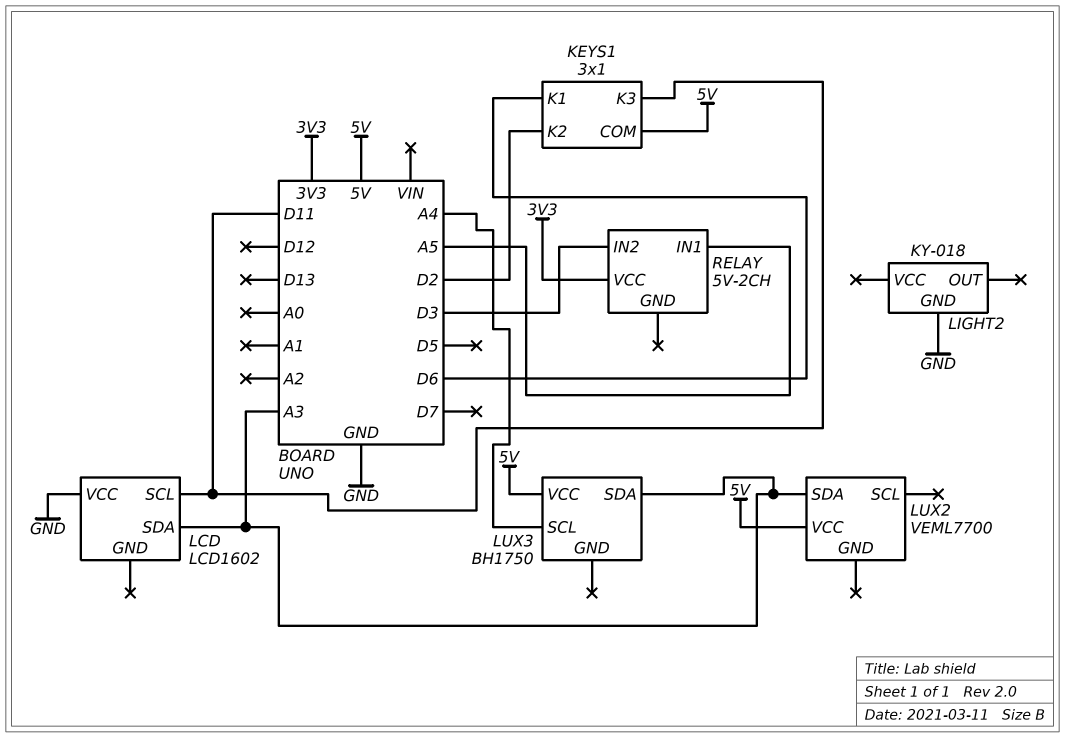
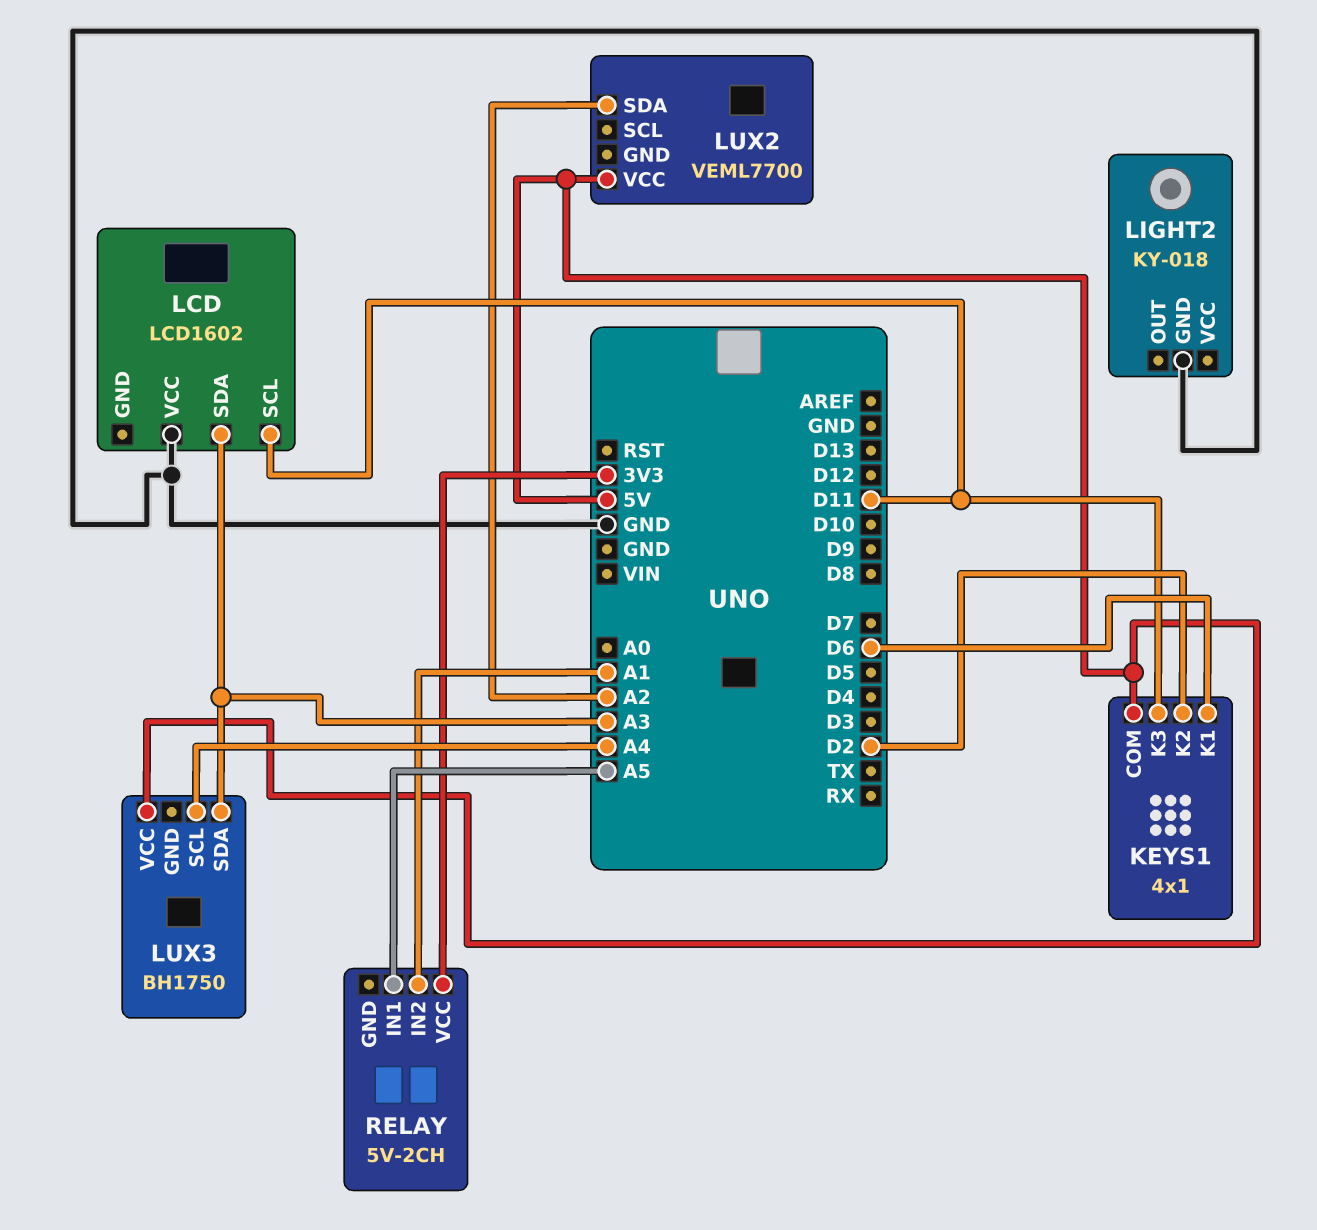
KEYS1: 3x1 -> 4x1
LUX2 pin SDA: A3 -> A2
RELAY pin IN2: D3 -> A1

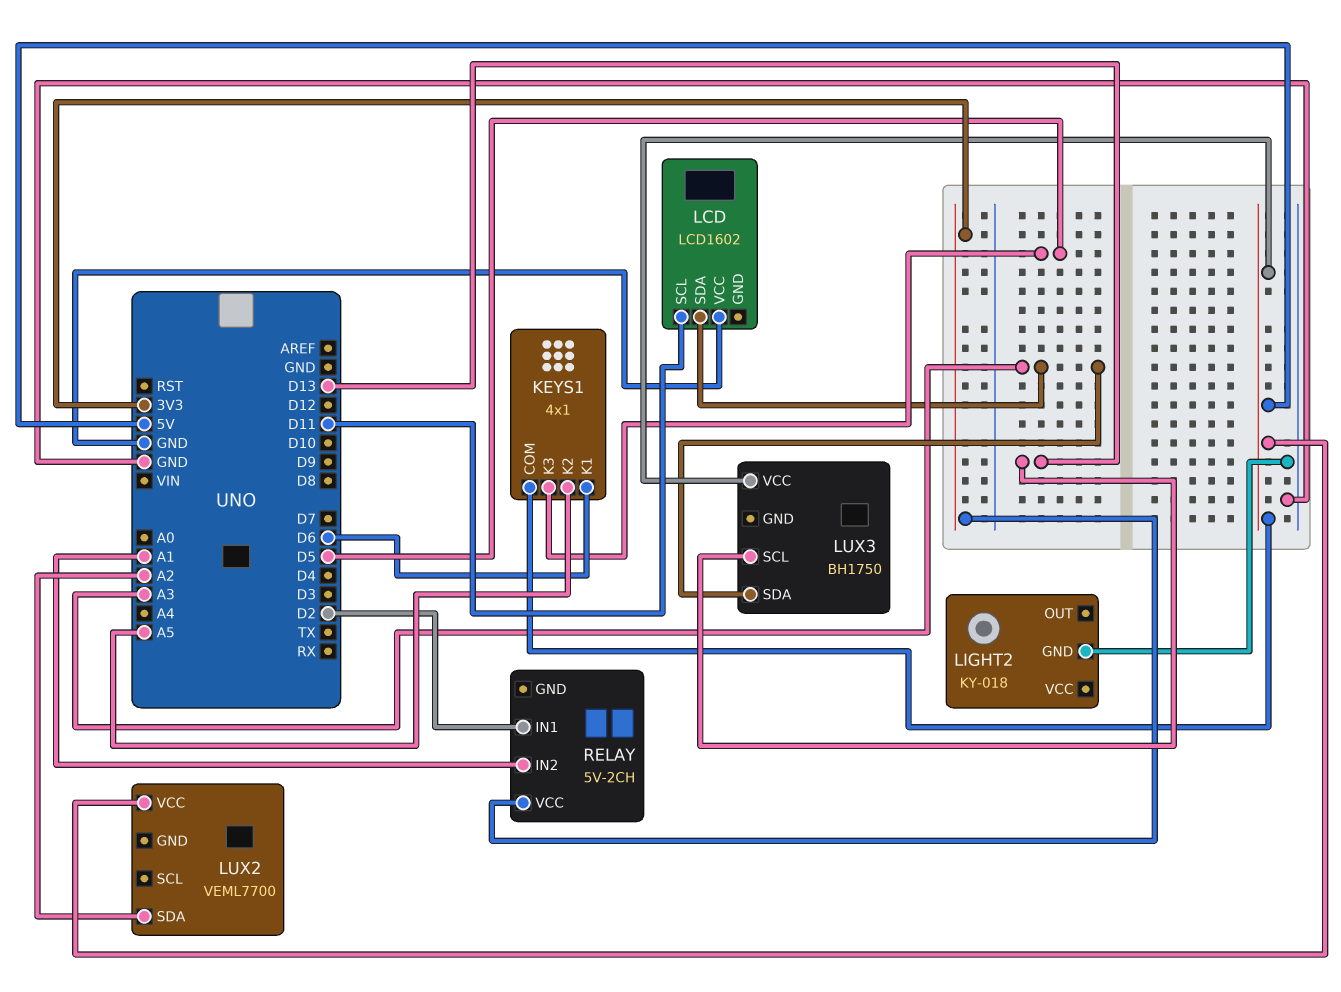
KEYS1 pin K2: D2 -> A5
KEYS1 pin K3: D11 -> D5
LUX3 pin SCL: A4 -> D13
RELAY pin IN1: A5 -> D2

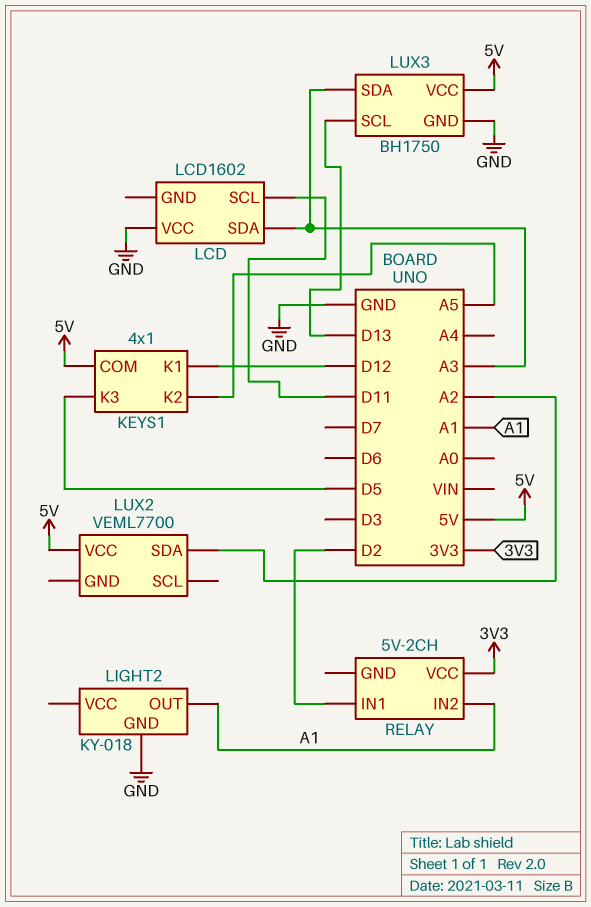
KEYS1 pin K1: D6 -> D12
LIGHT2 pin OUT: none -> A1
LUX3 pin GND: none -> GND

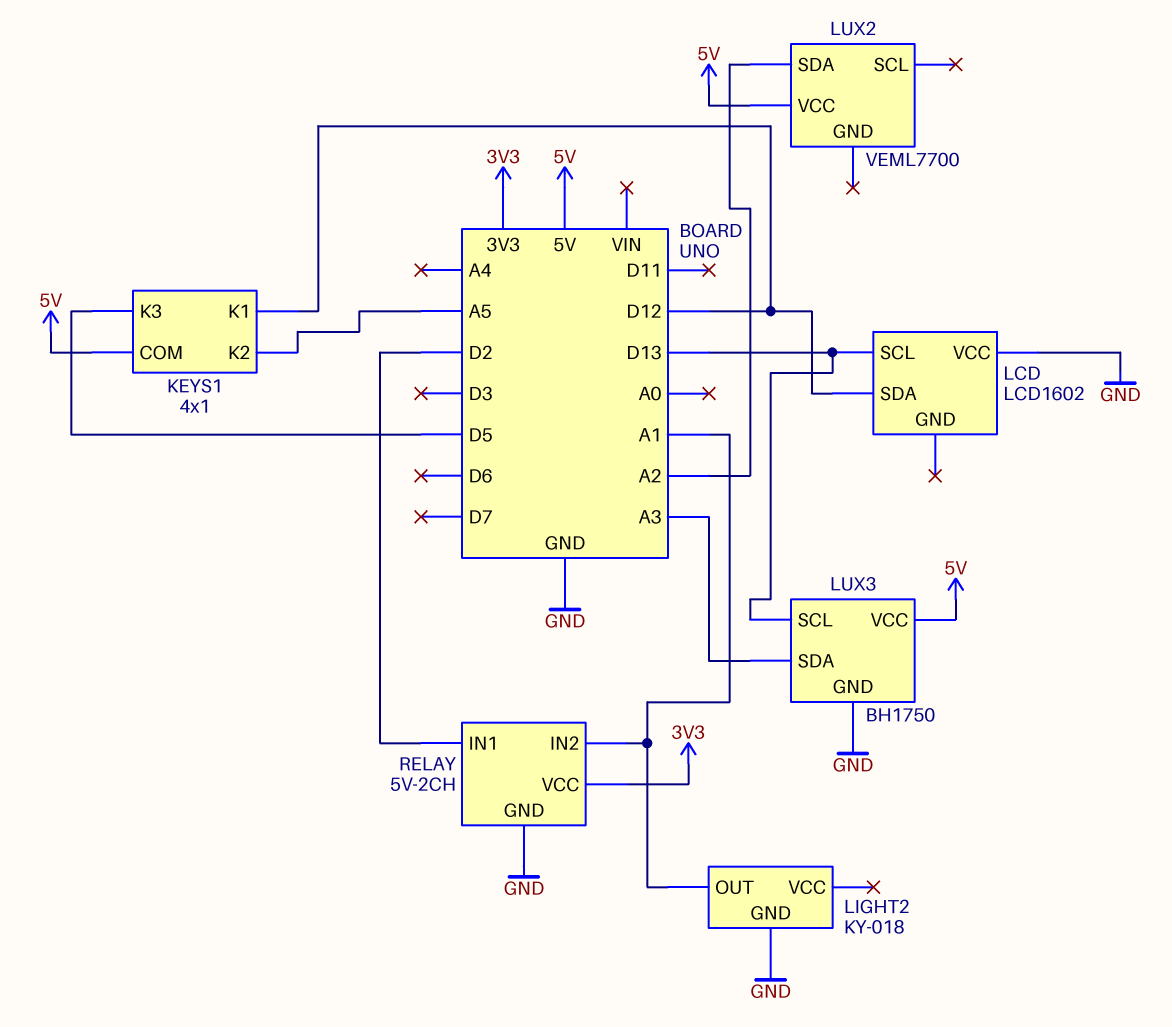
LCD pin SCL: D11 -> D13
LCD pin SDA: A3 -> D12
RELAY pin GND: none -> GND

